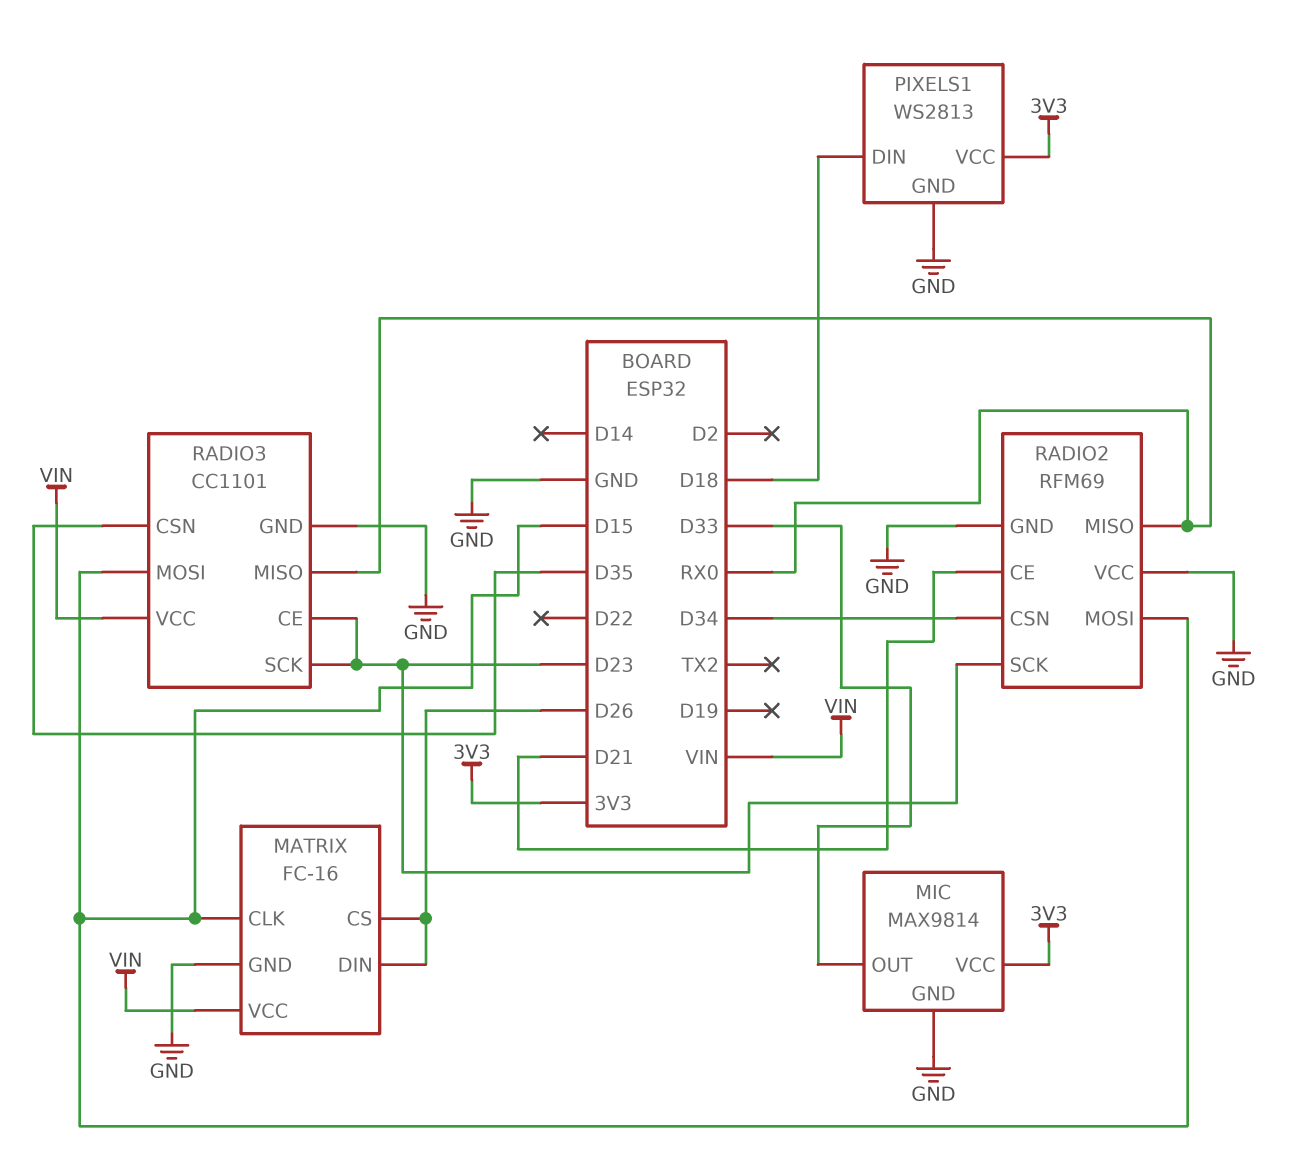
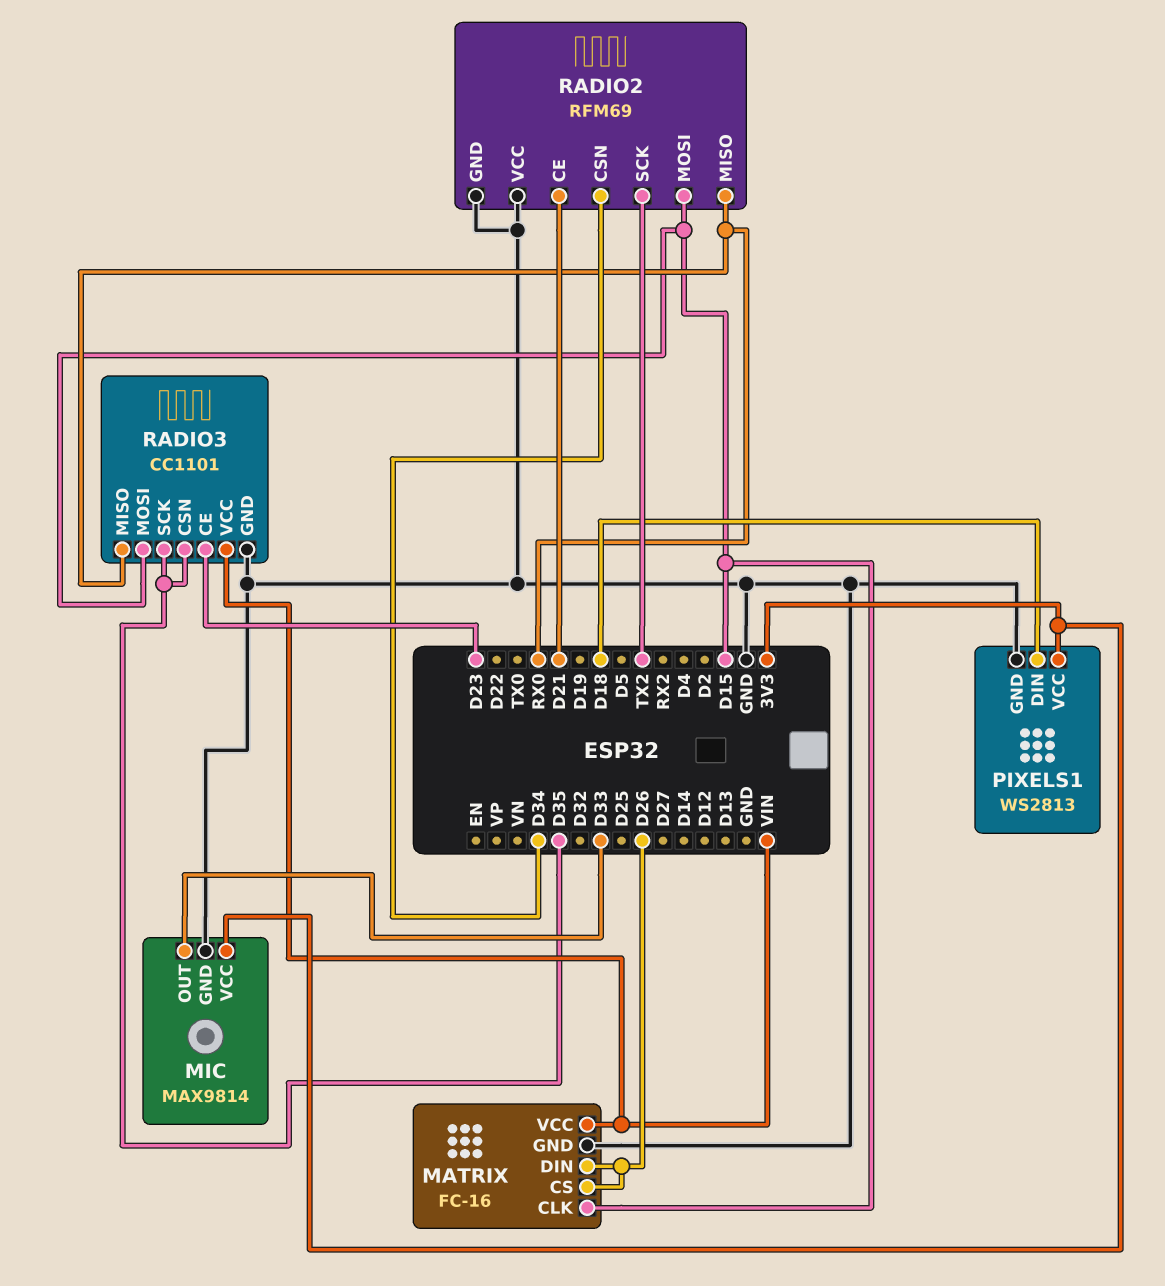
RADIO2 pin SCK: D23 -> TX2
RADIO3 pin SCK: D23 -> D35

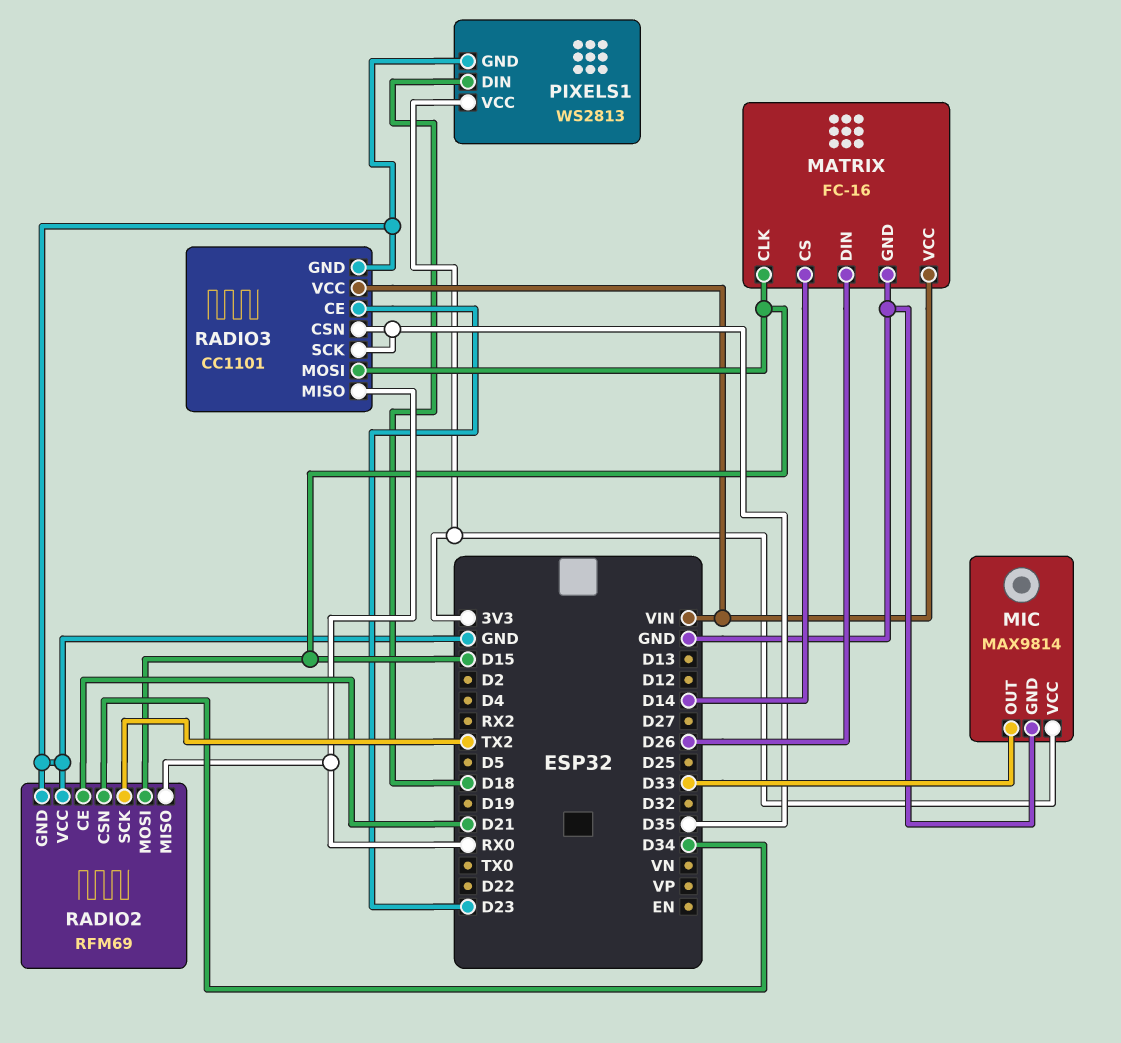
MATRIX pin CS: D26 -> D14

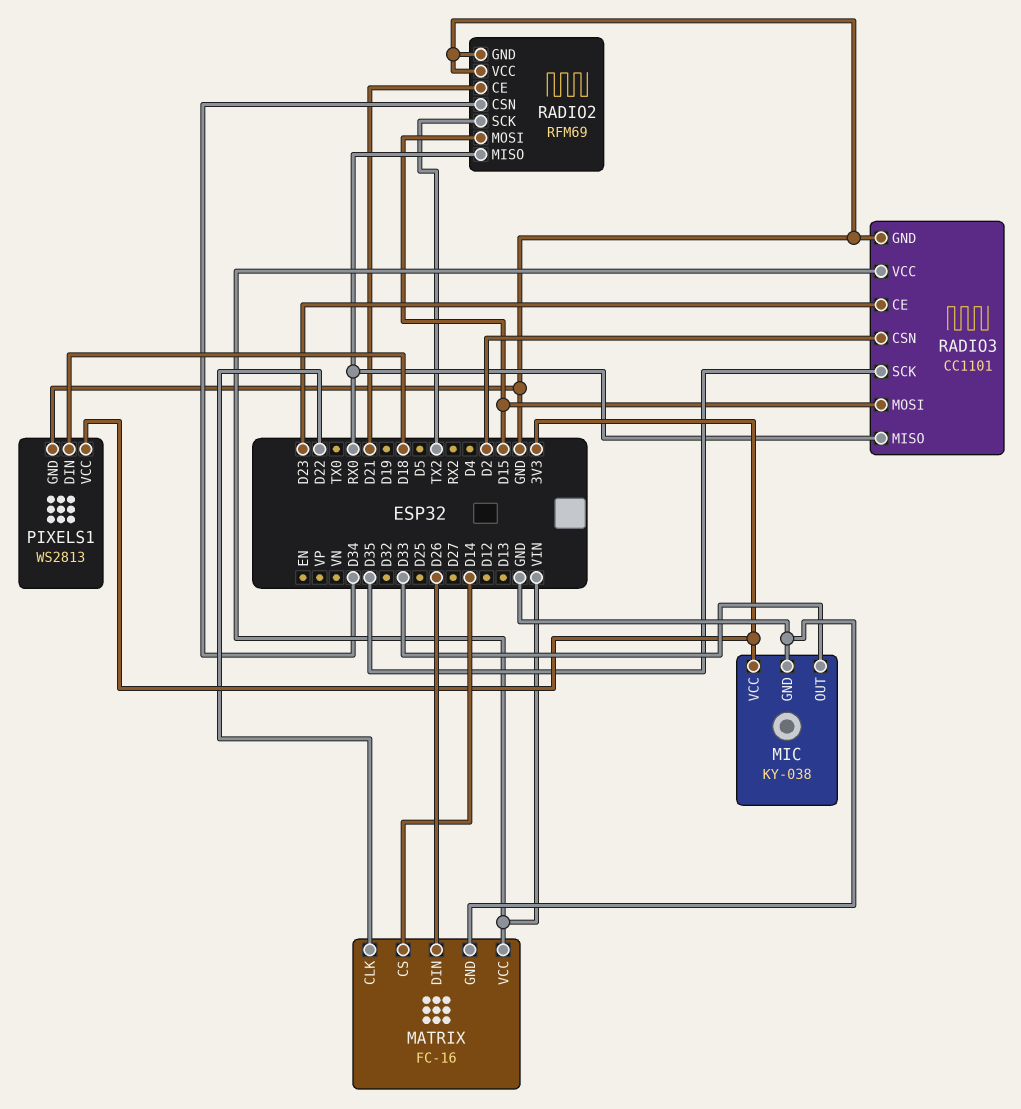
MATRIX pin CLK: D15 -> D22
MIC: MAX9814 -> KY-038
RADIO3 pin CSN: D35 -> D2

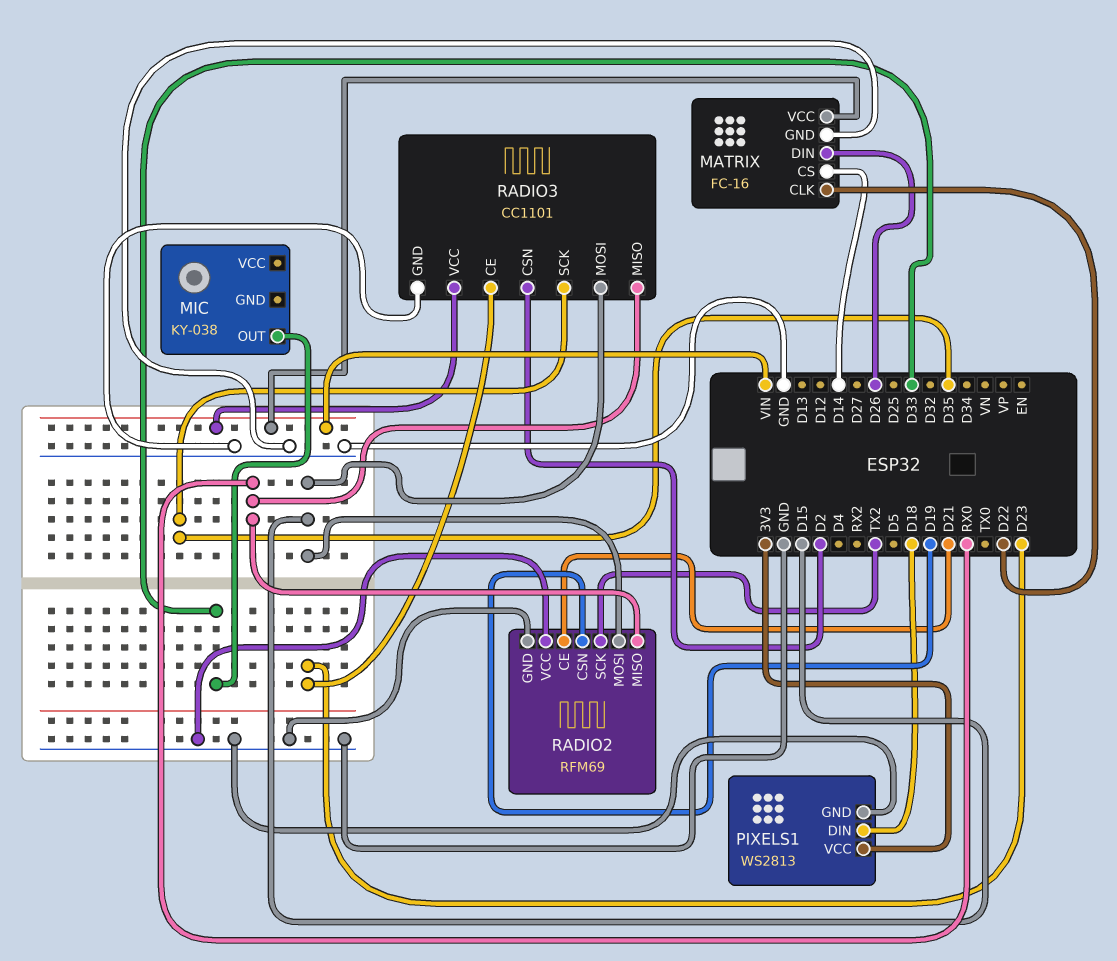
MIC pin GND: GND -> none
MIC pin VCC: 3V3 -> none
RADIO2 pin CSN: D34 -> D19

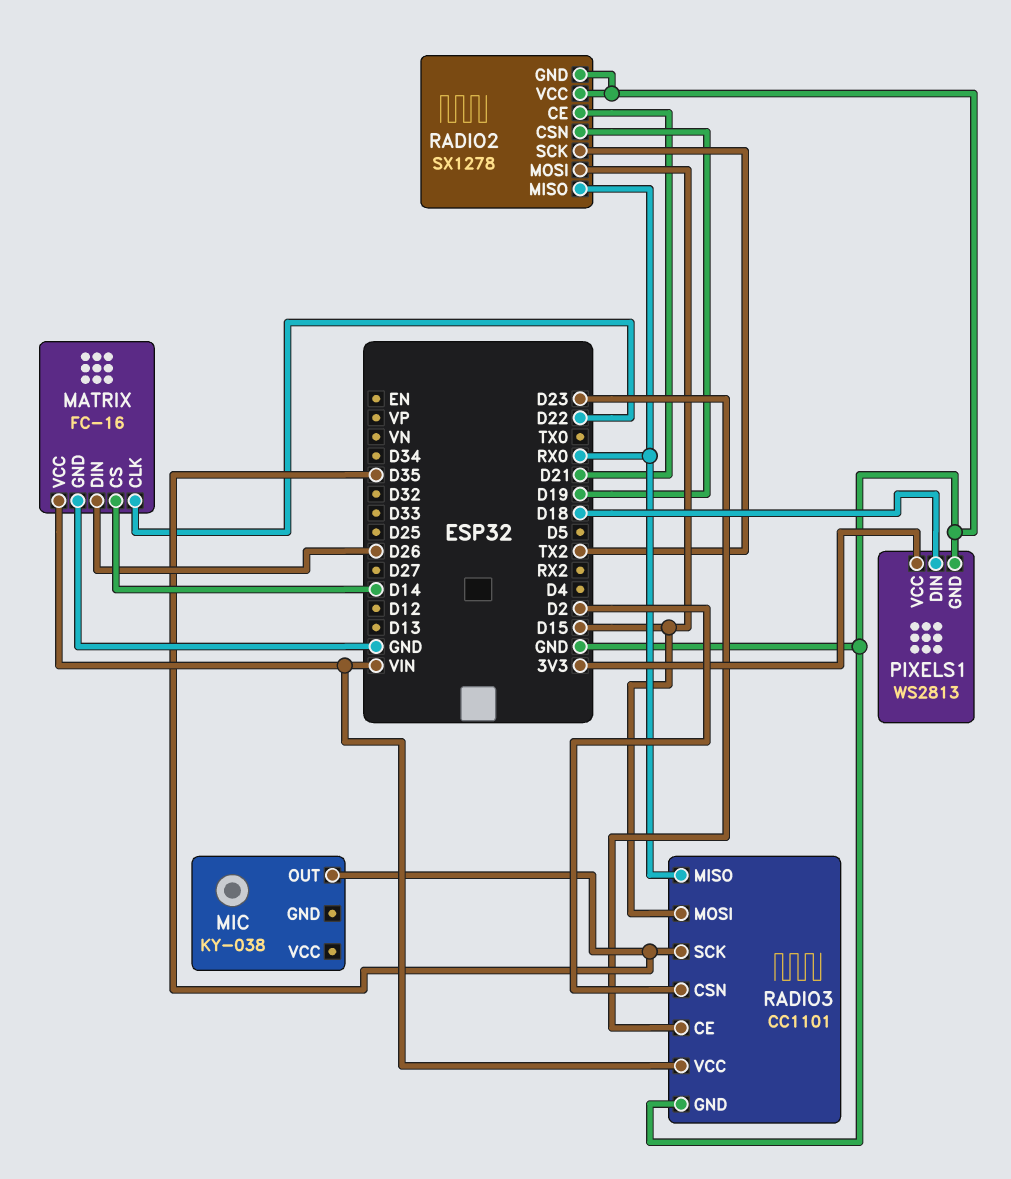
MIC pin OUT: D33 -> D35
RADIO2: RFM69 -> SX1278

